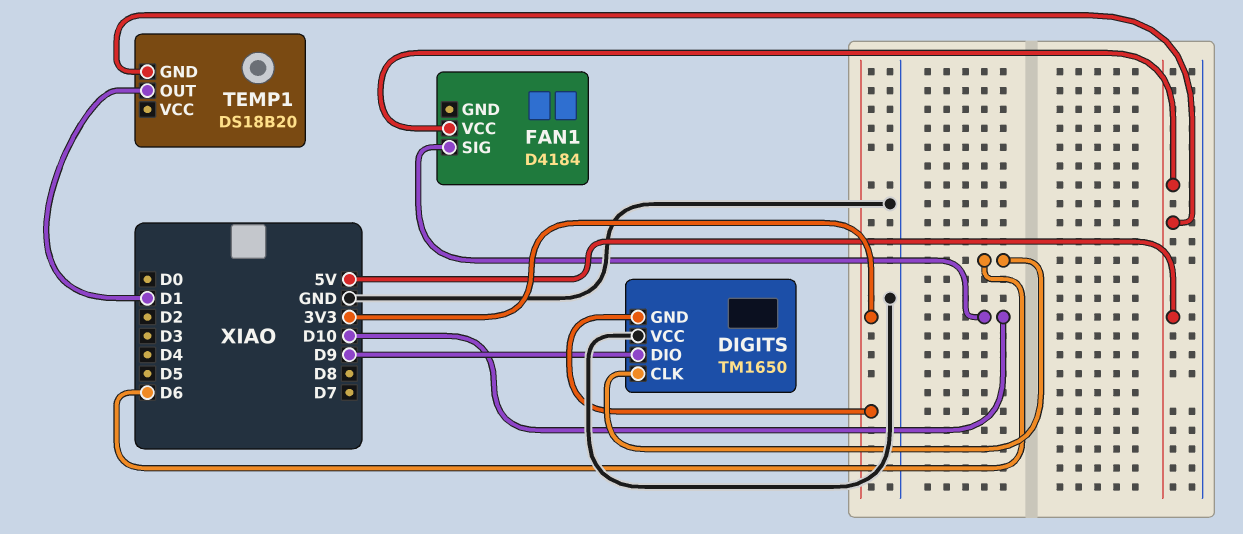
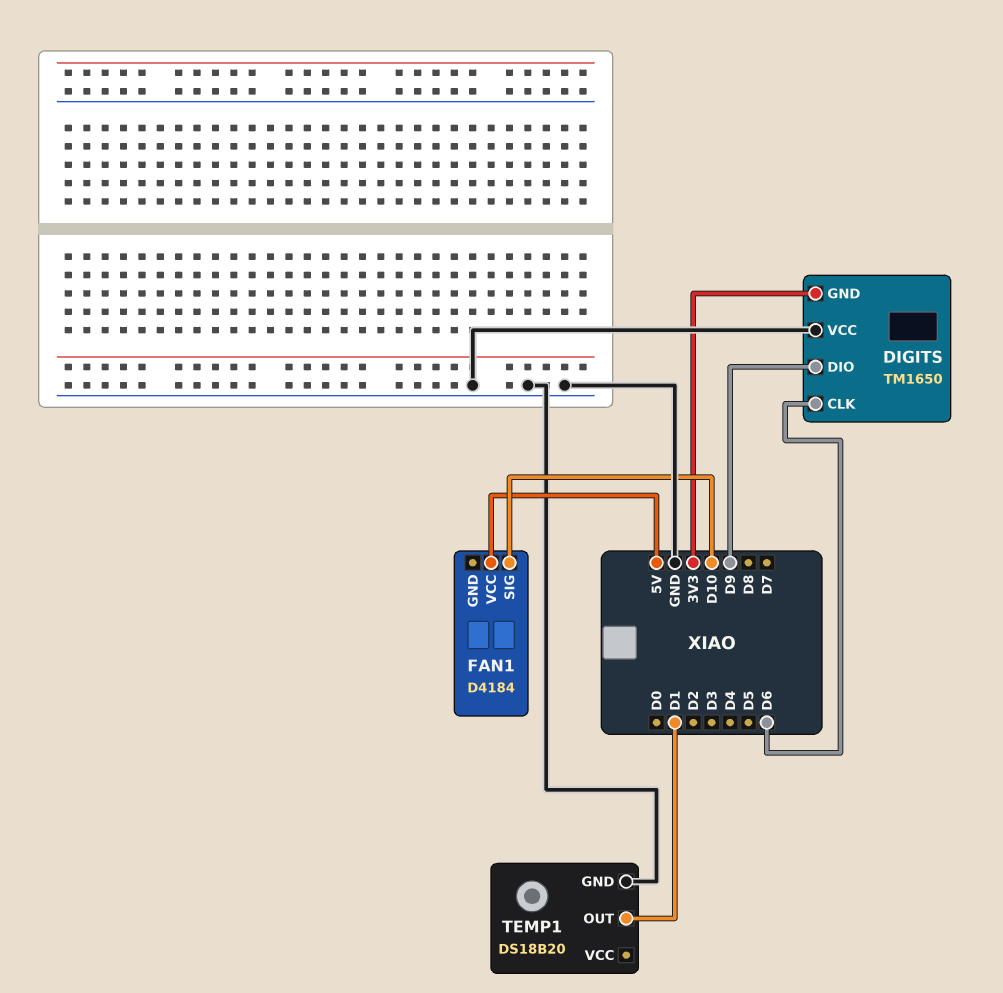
TEMP1 pin GND: 5V -> GND

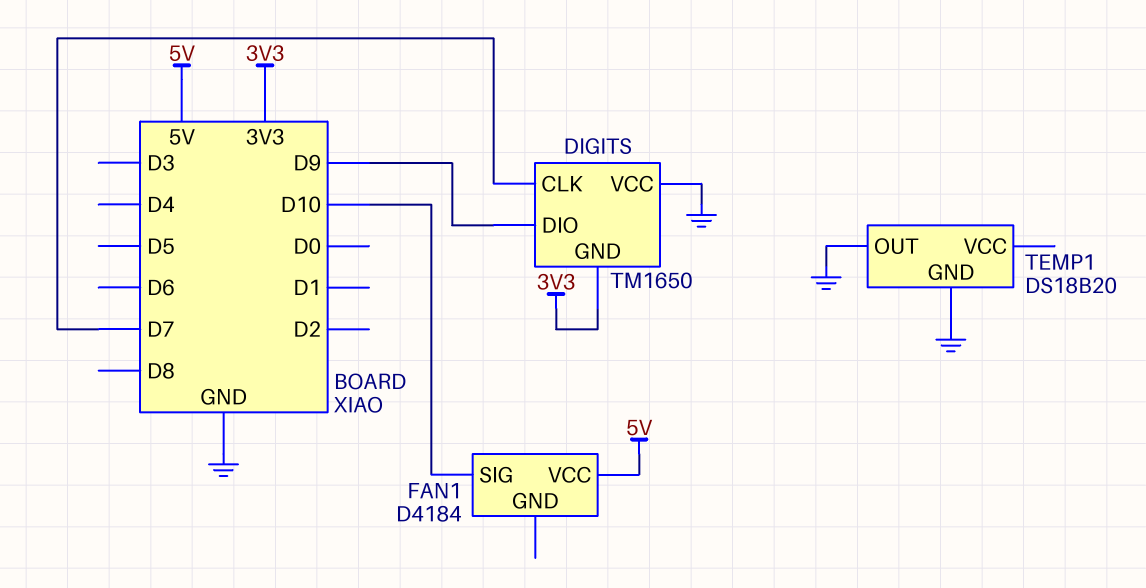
DIGITS pin CLK: D6 -> D7
TEMP1 pin OUT: D1 -> GND

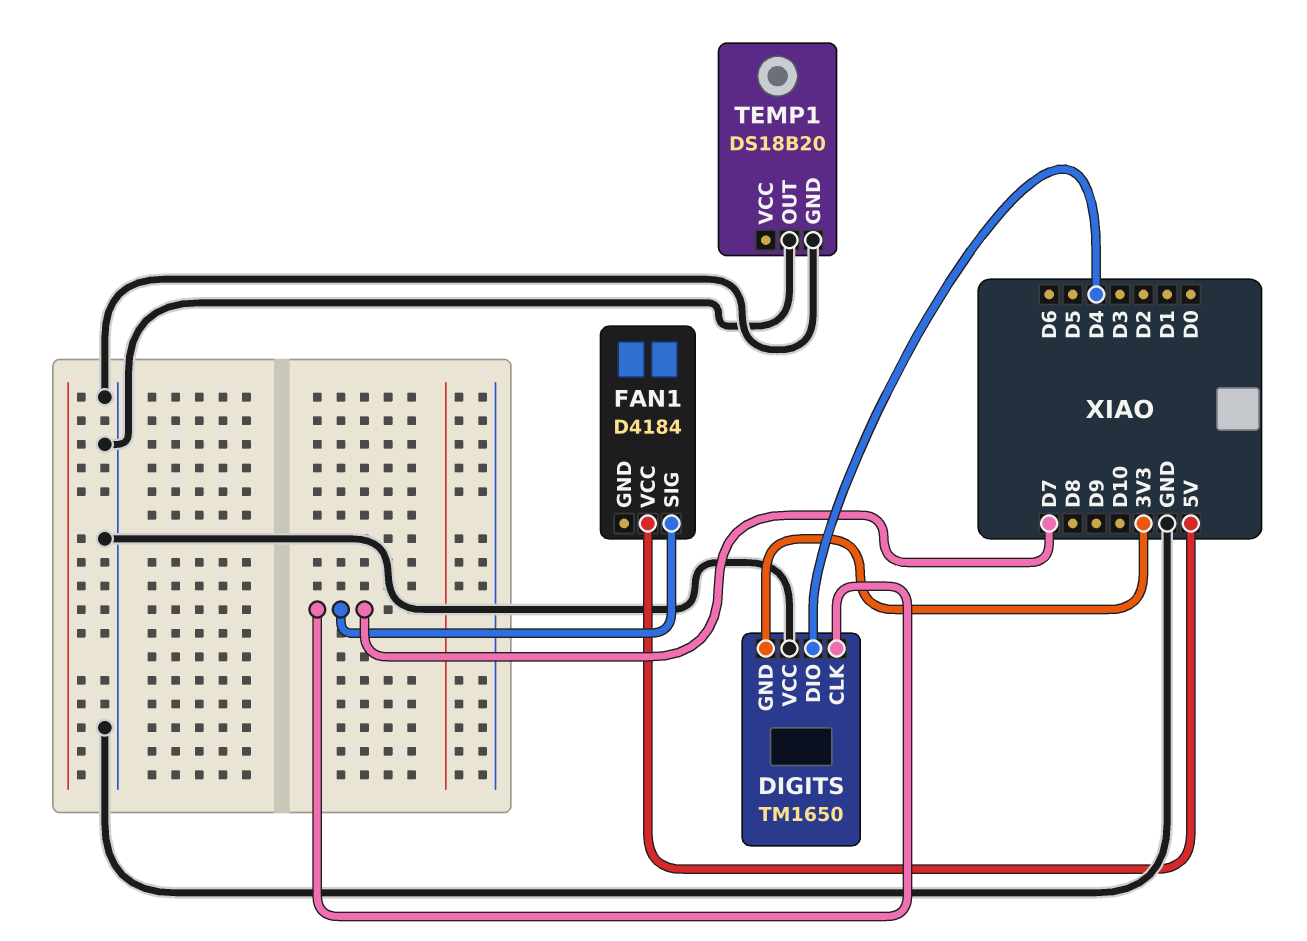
DIGITS pin DIO: D9 -> D4
FAN1 pin SIG: D10 -> D7

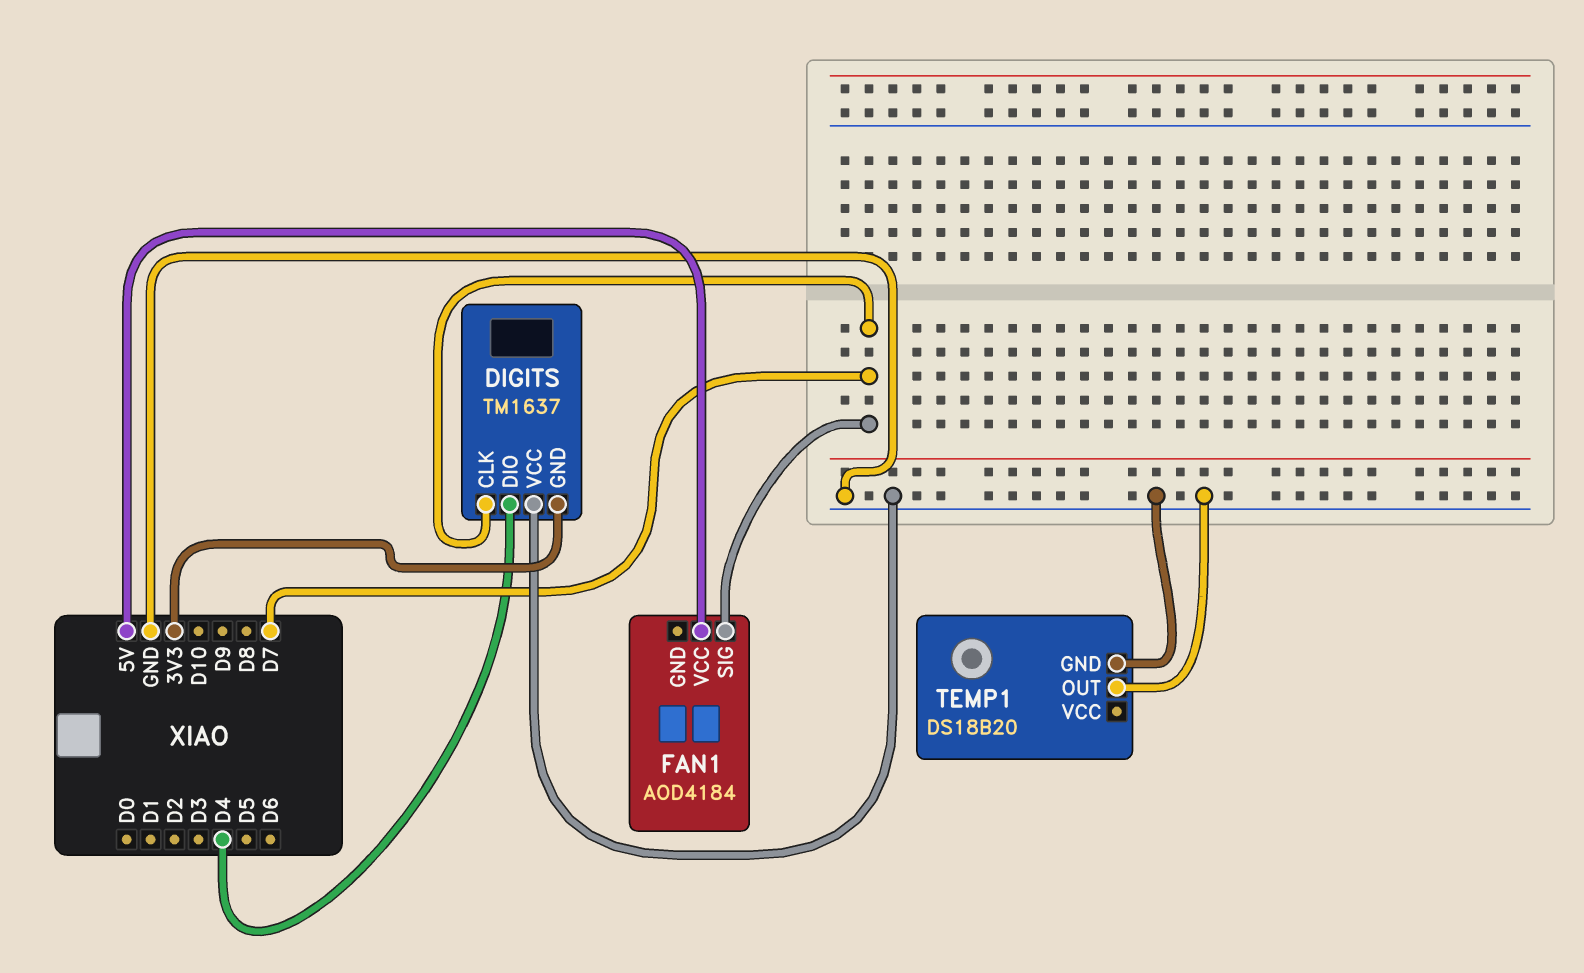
DIGITS: TM1650 -> TM1637
FAN1: D4184 -> AOD4184

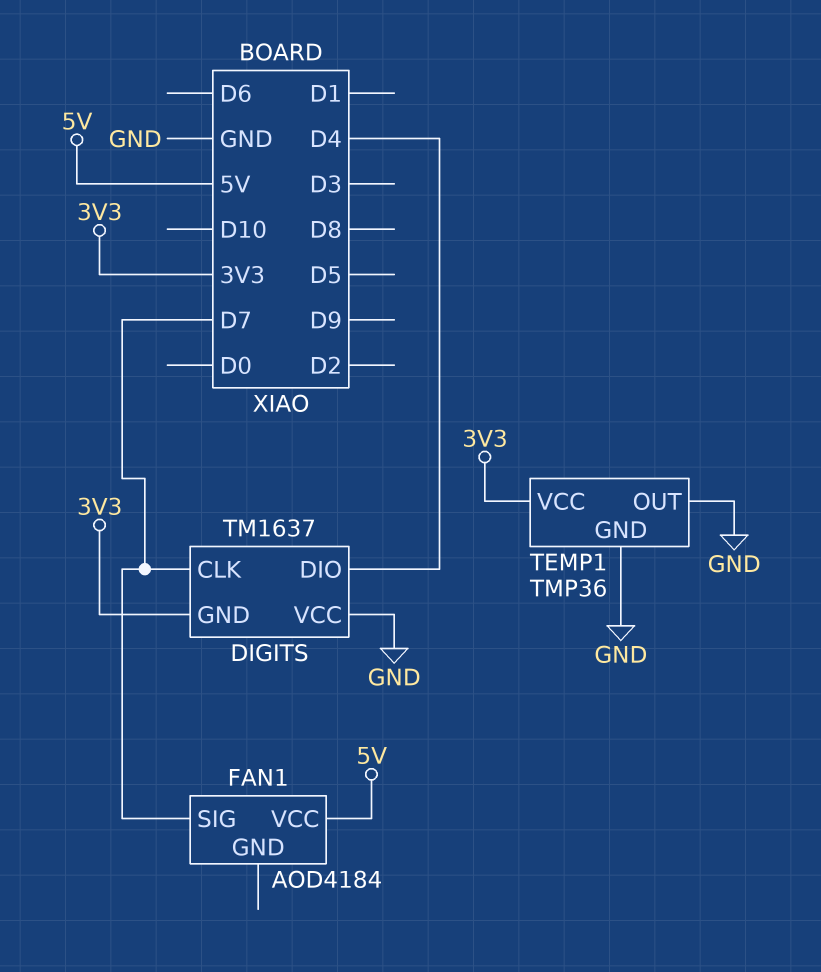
TEMP1: DS18B20 -> TMP36
TEMP1 pin VCC: none -> 3V3

